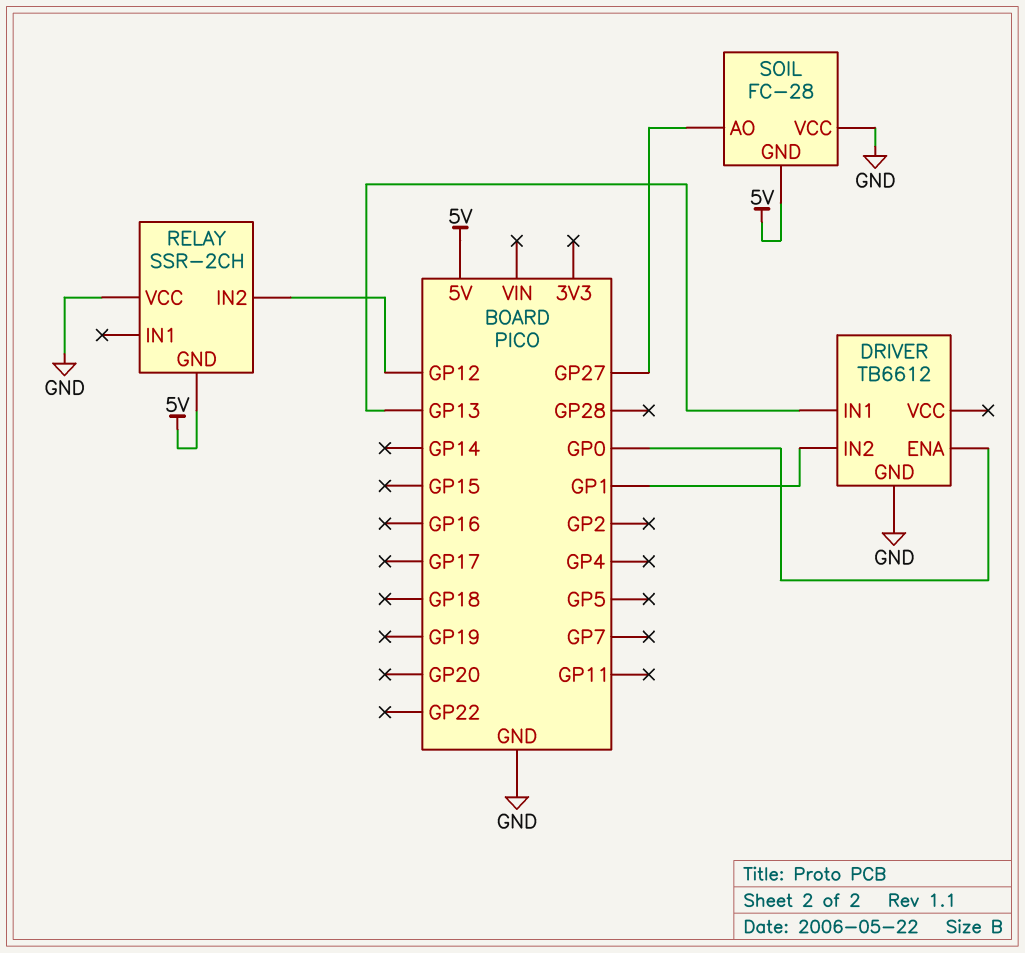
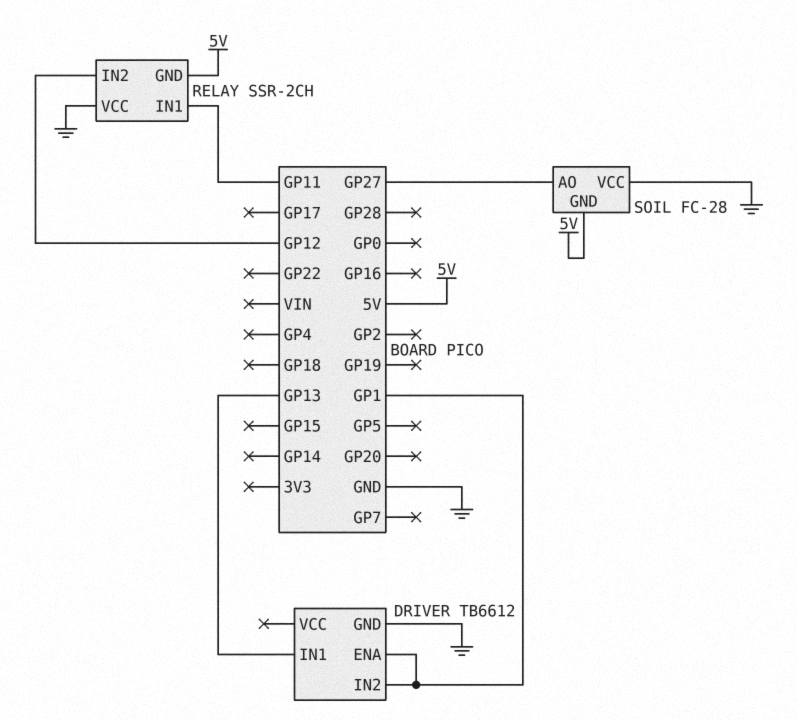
DRIVER pin ENA: GP0 -> GP1
RELAY pin IN1: none -> GP11

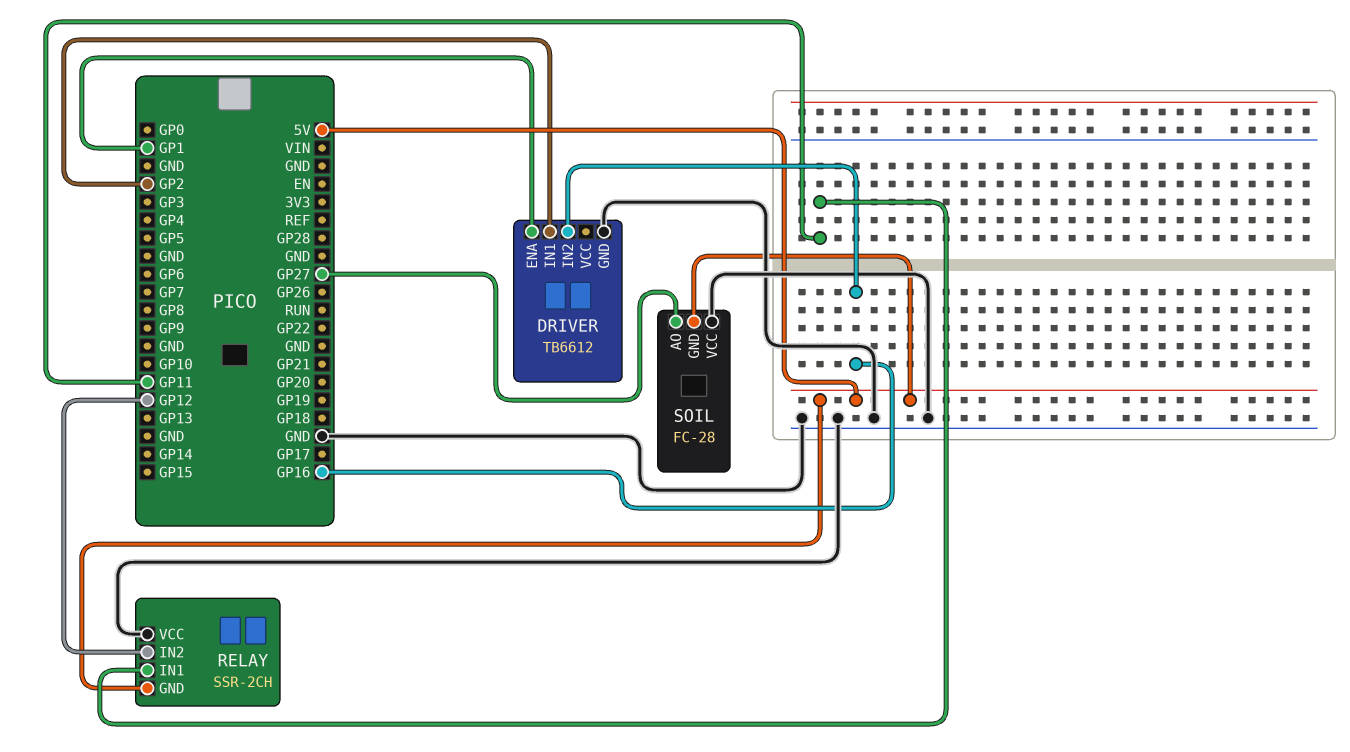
DRIVER pin IN1: GP13 -> GP2
DRIVER pin IN2: GP1 -> GP16

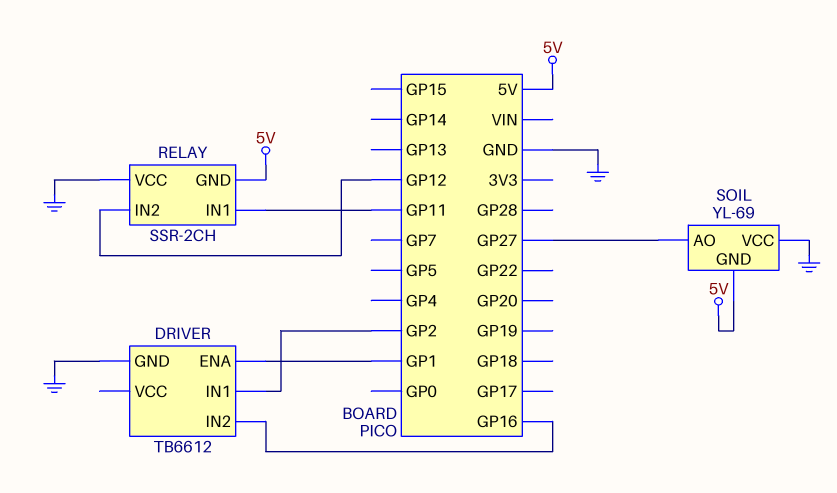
SOIL: FC-28 -> YL-69

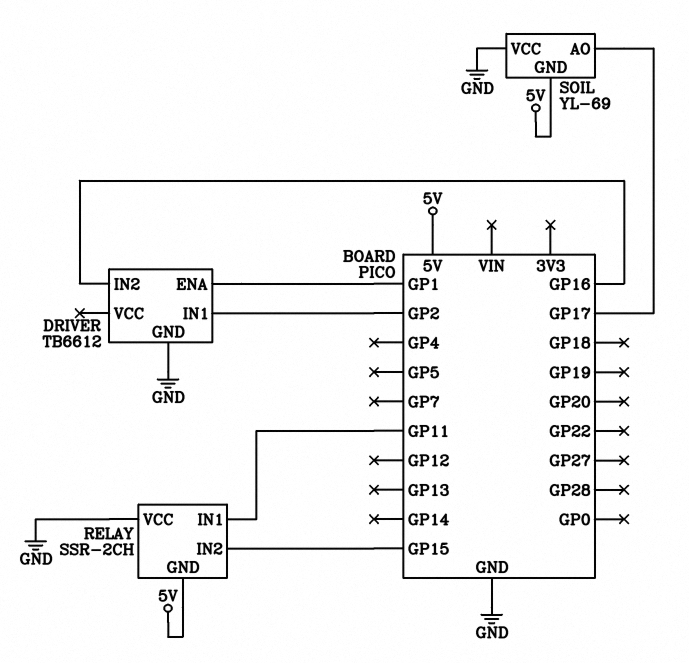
RELAY pin IN2: GP12 -> GP15
SOIL pin AO: GP27 -> GP17

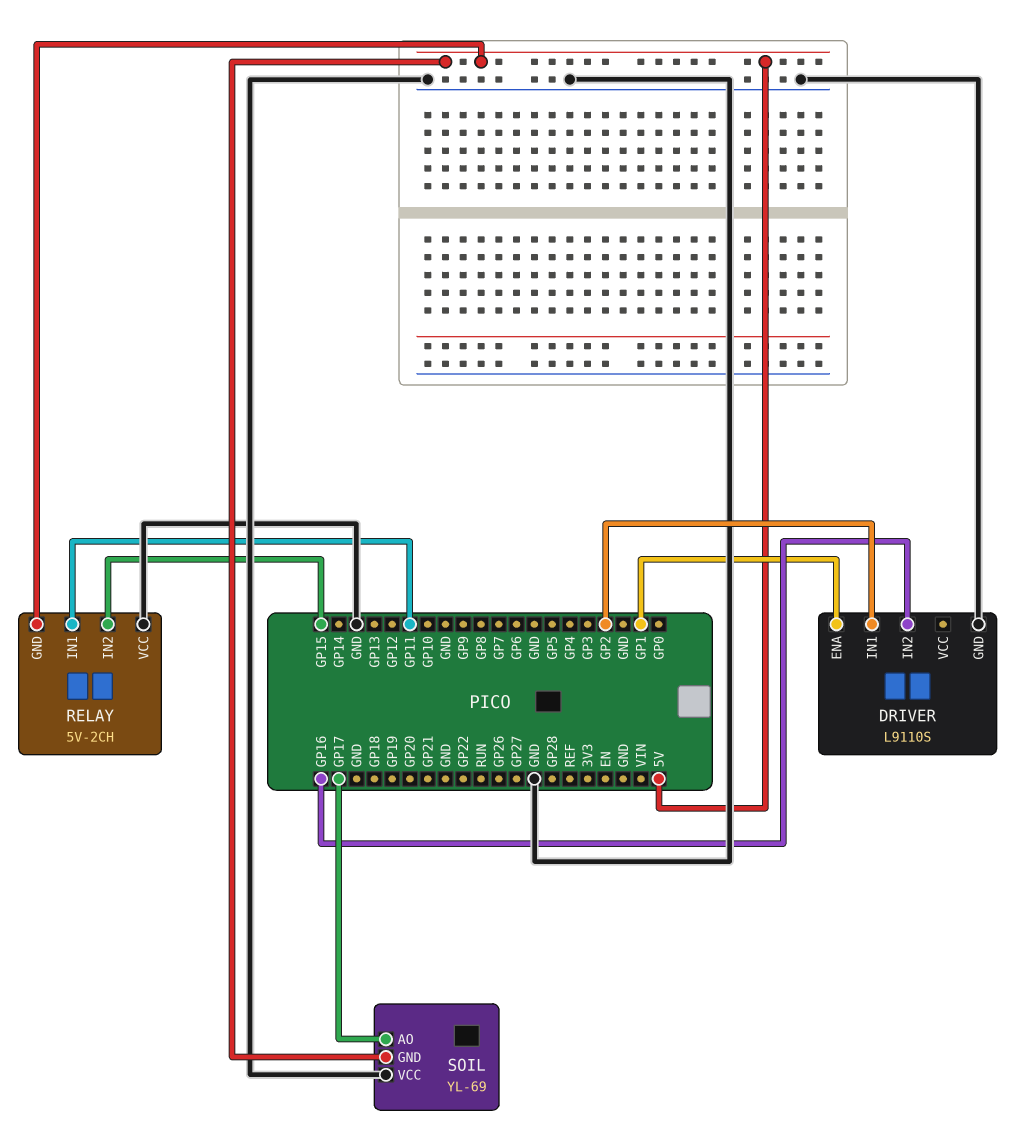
DRIVER: TB6612 -> L9110S
RELAY: SSR-2CH -> 5V-2CH

